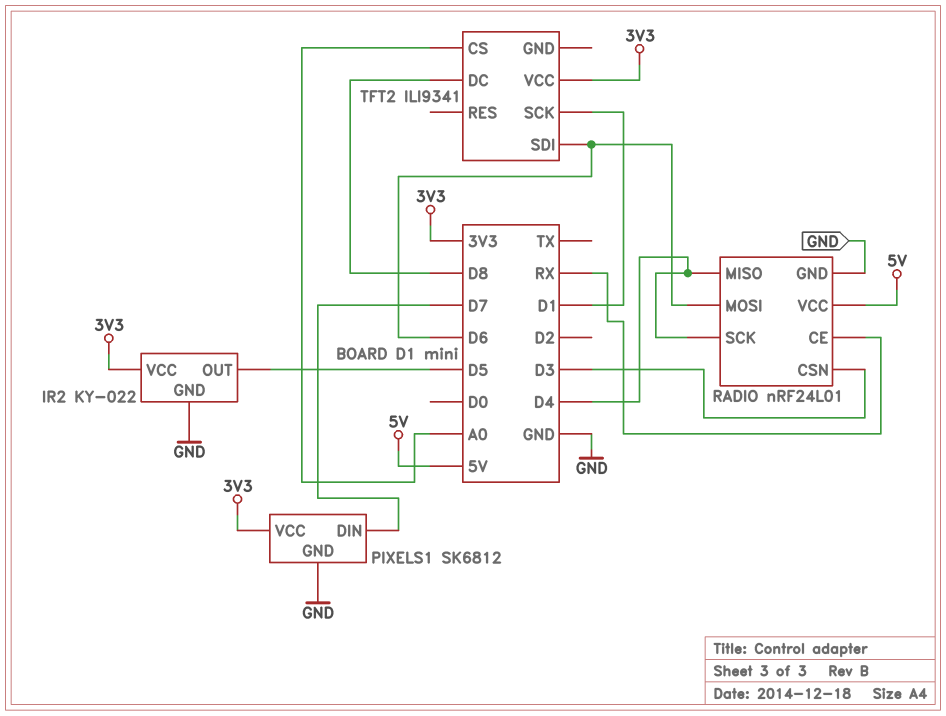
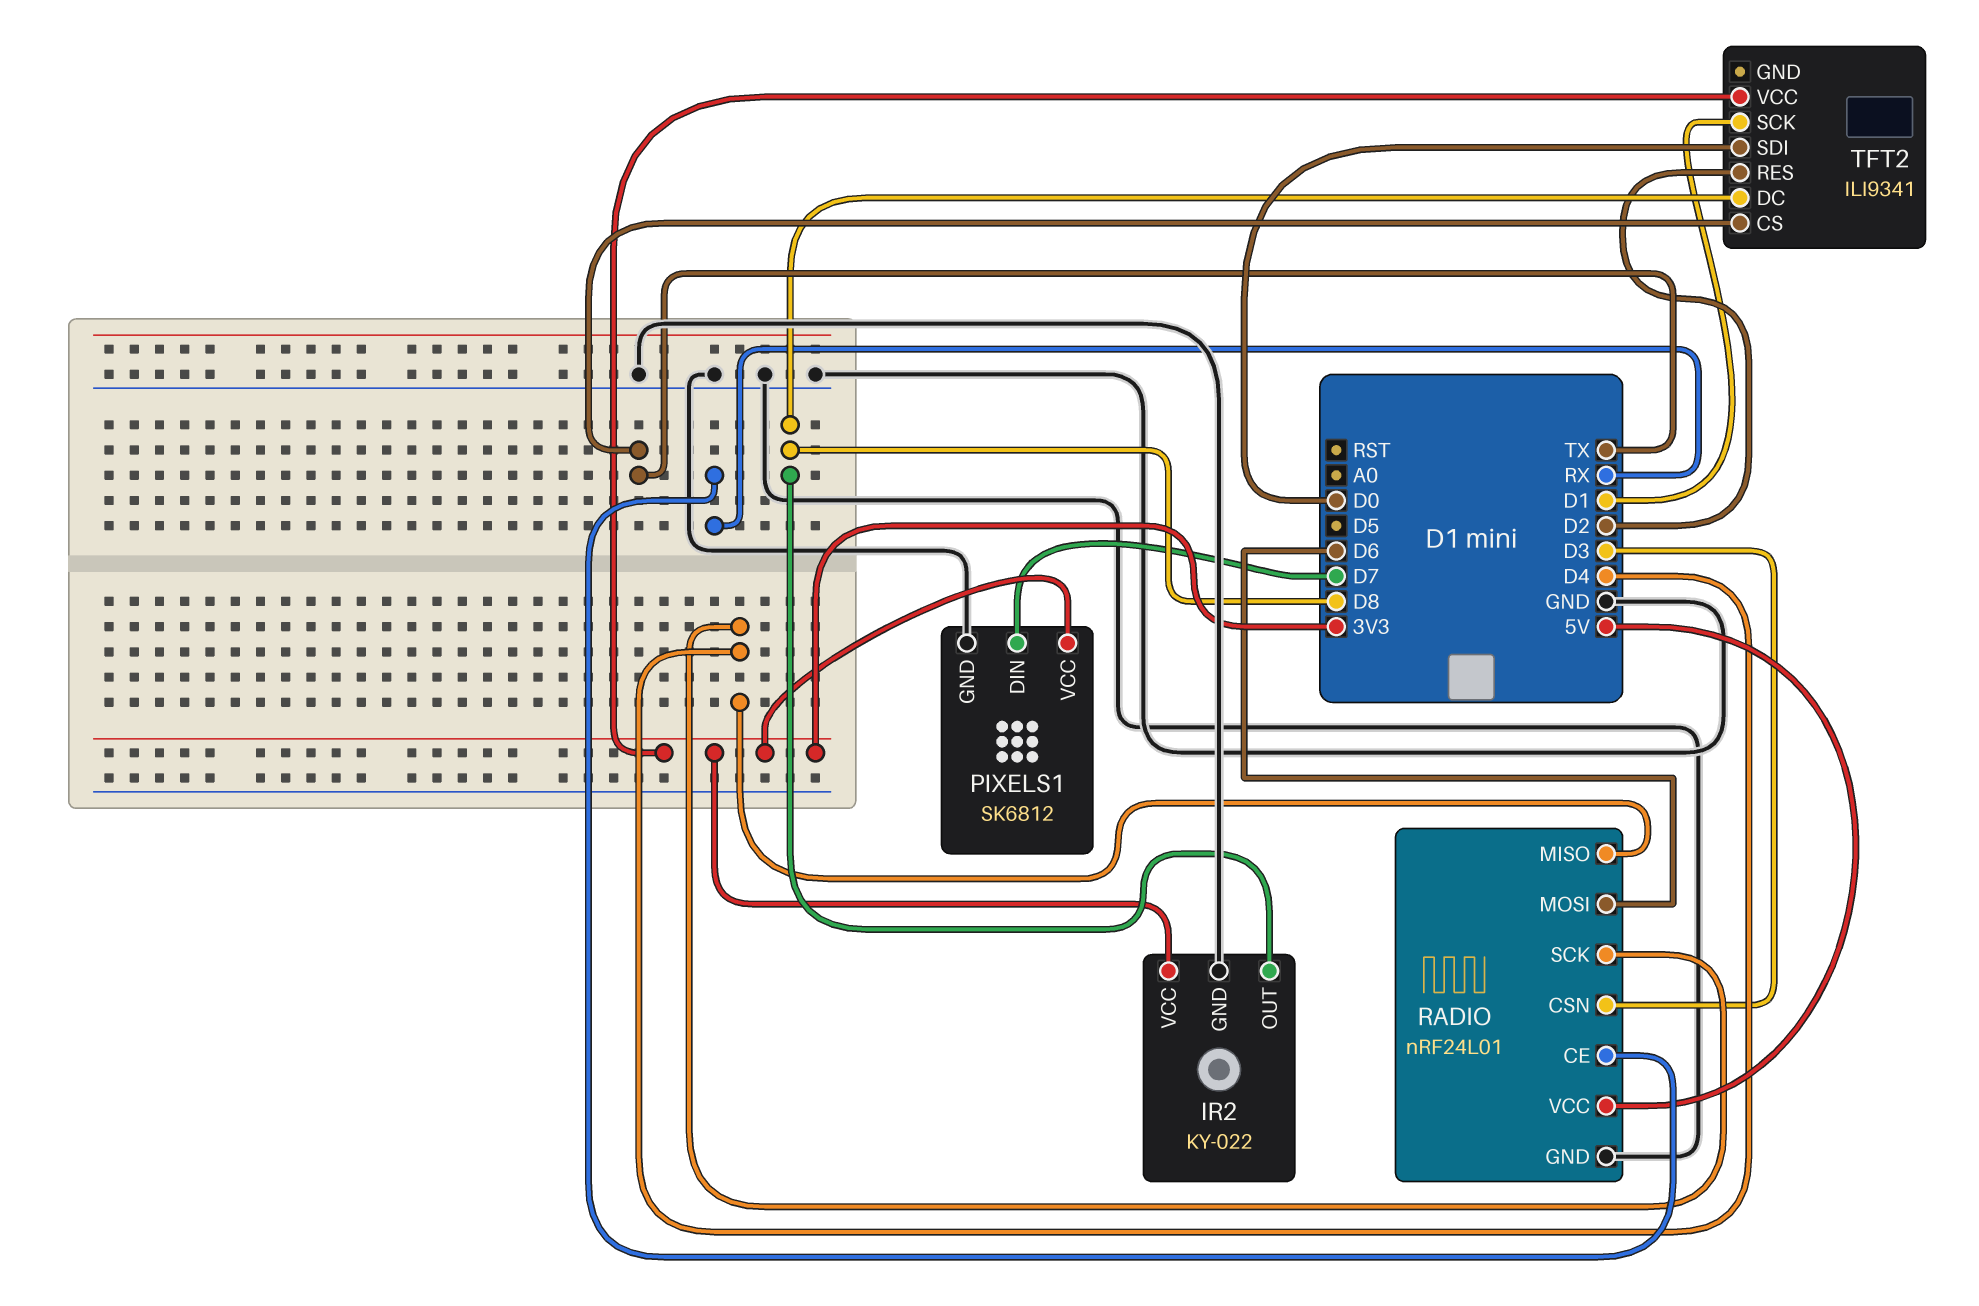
IR2 pin OUT: D5 -> D8
TFT2 pin CS: A0 -> TX
TFT2 pin RES: none -> D2
TFT2 pin SDI: D6 -> D0

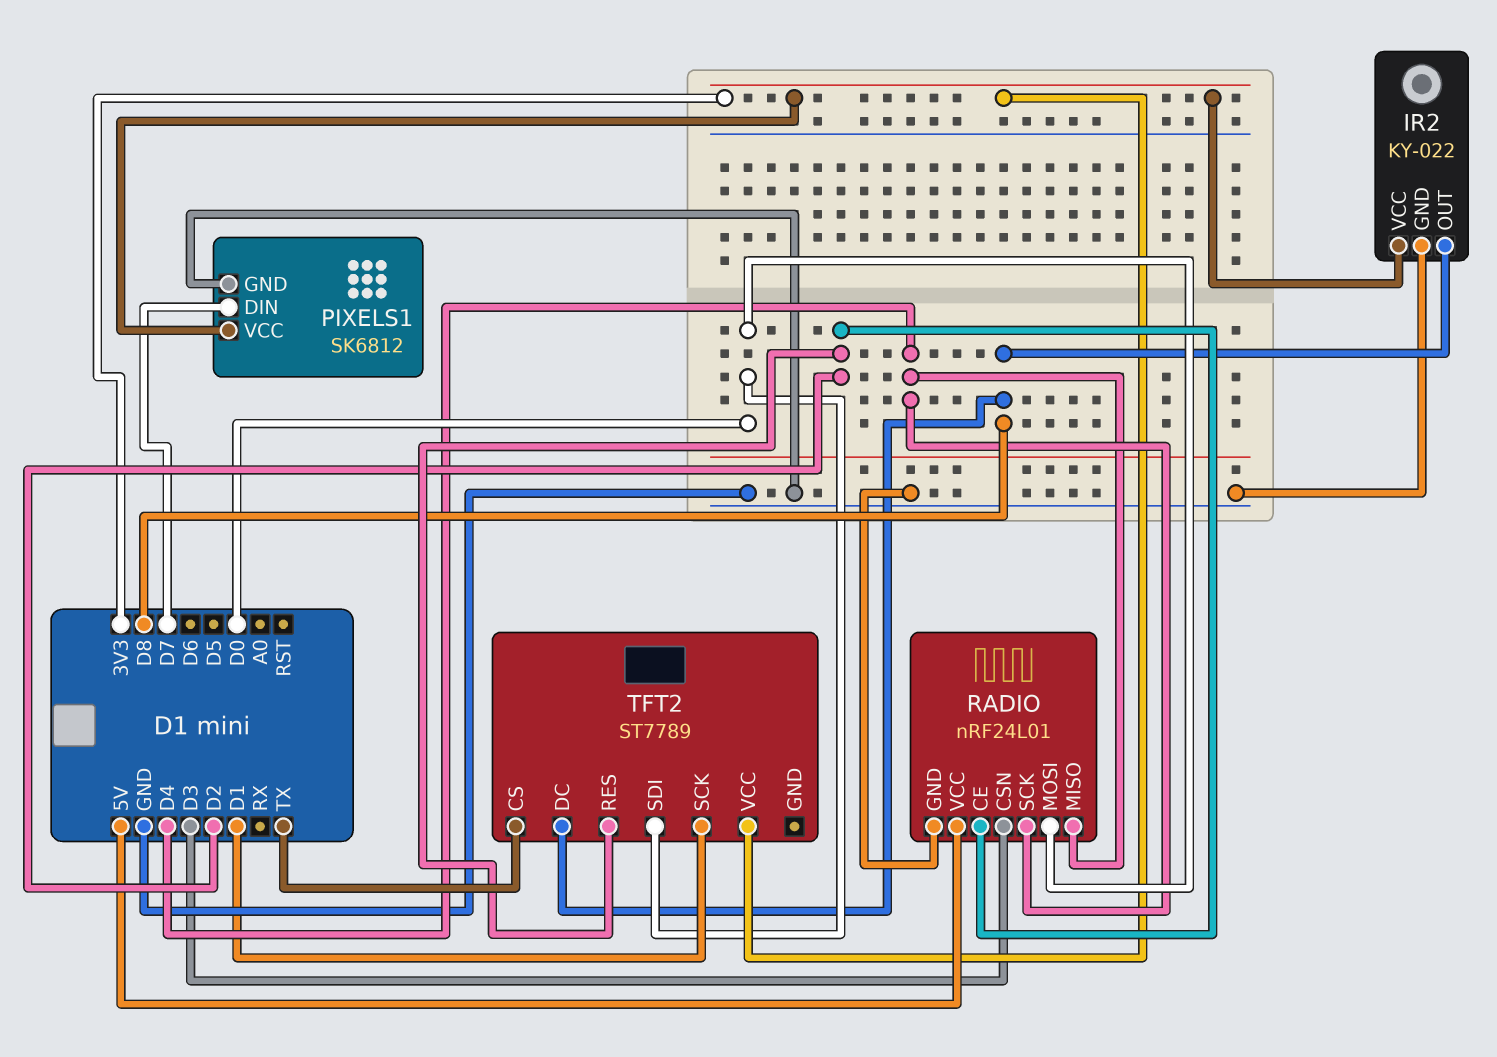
RADIO pin CE: RX -> D2
RADIO pin MOSI: D6 -> D0
TFT2: ILI9341 -> ST7789

